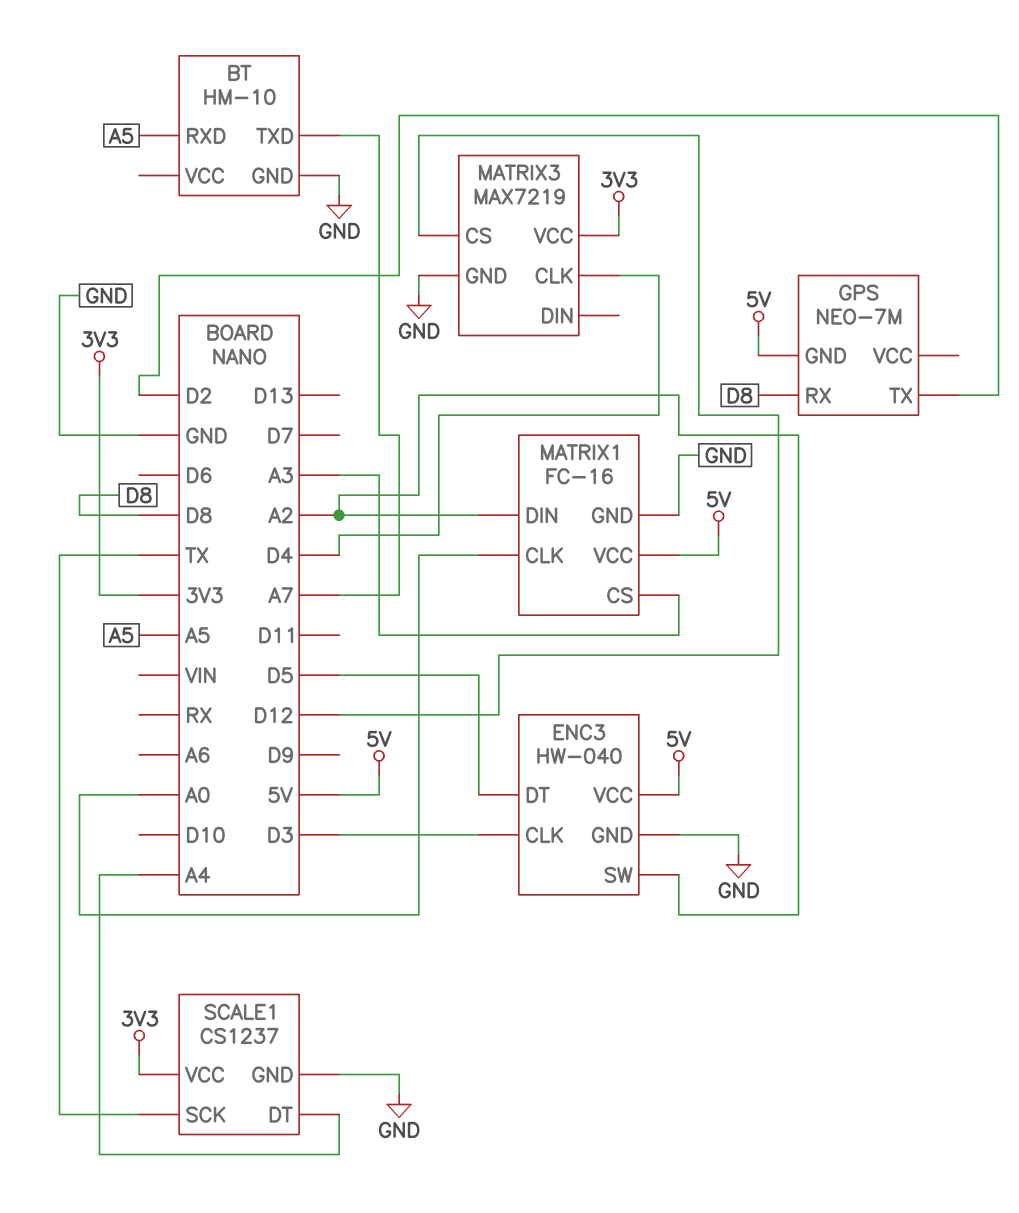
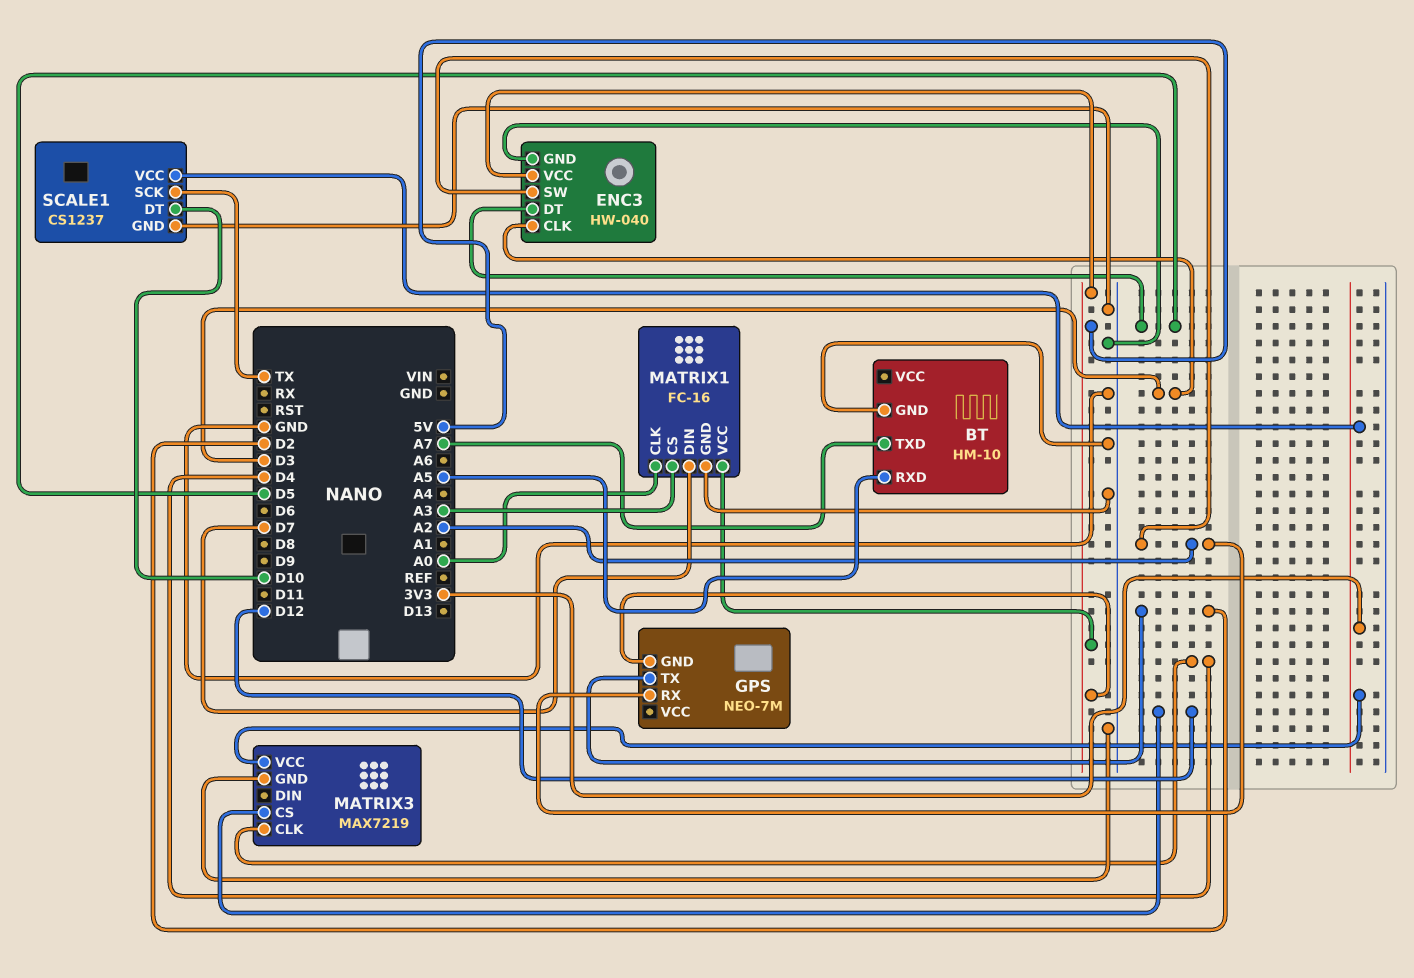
GPS pin RX: D8 -> A2
MATRIX1 pin DIN: A2 -> D7
SCALE1 pin DT: A4 -> D10

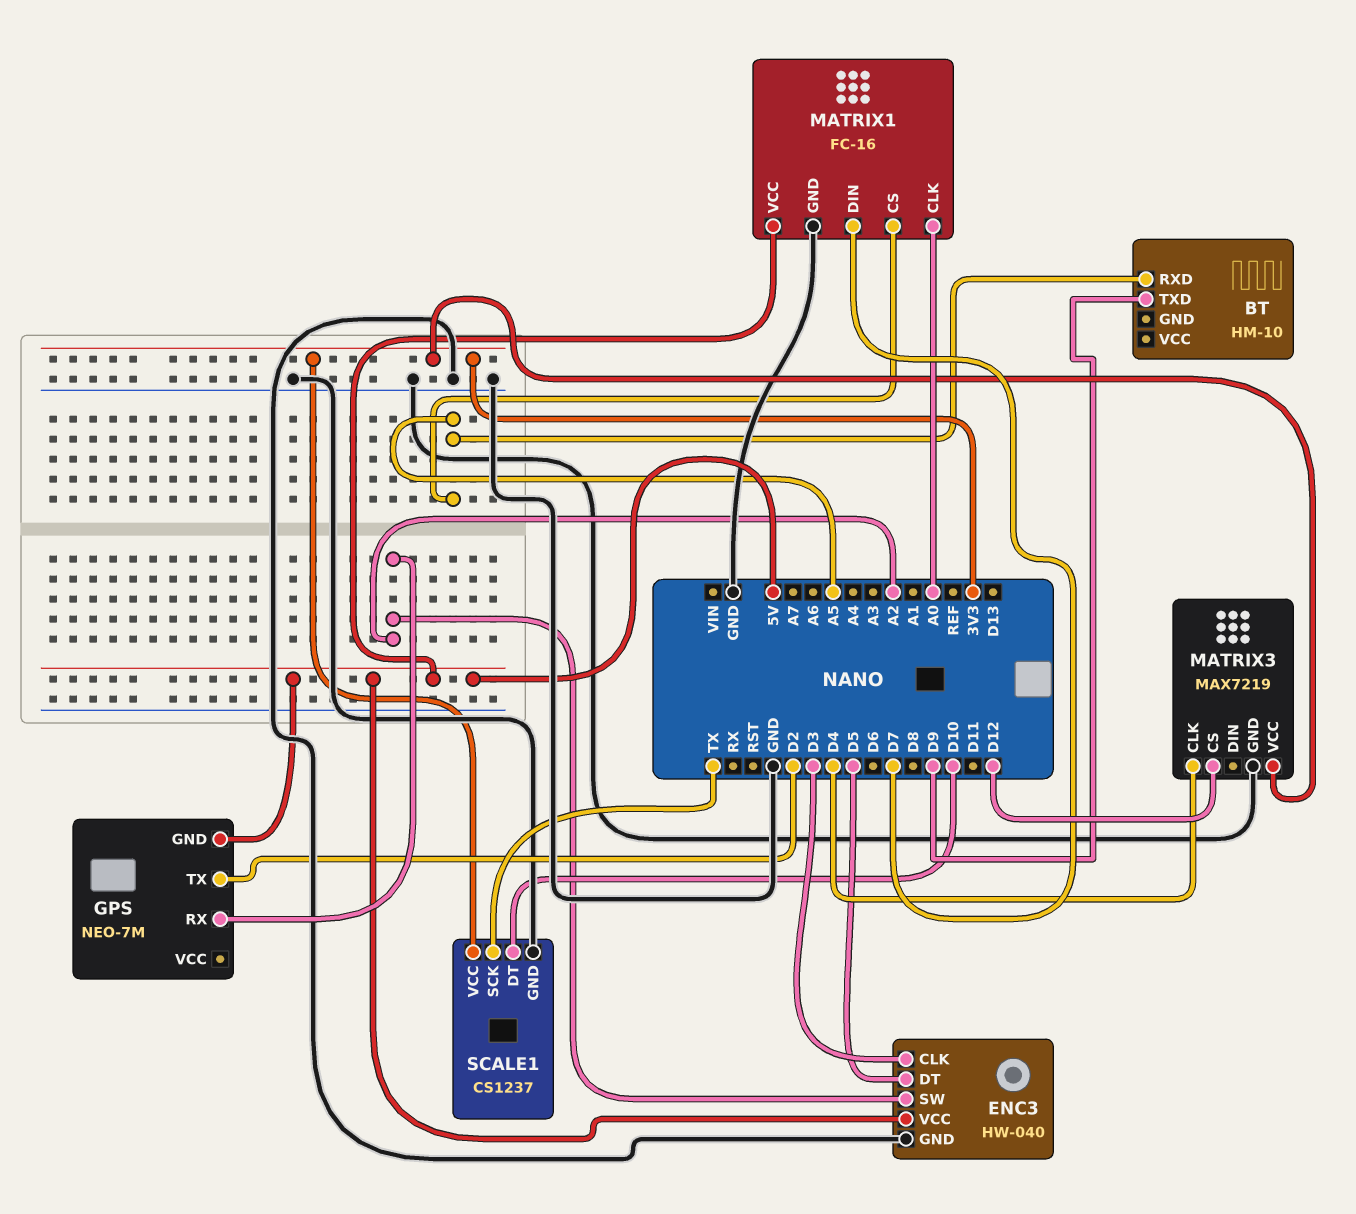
BT pin GND: GND -> none
BT pin TXD: A7 -> D9
MATRIX1 pin CS: A3 -> A5

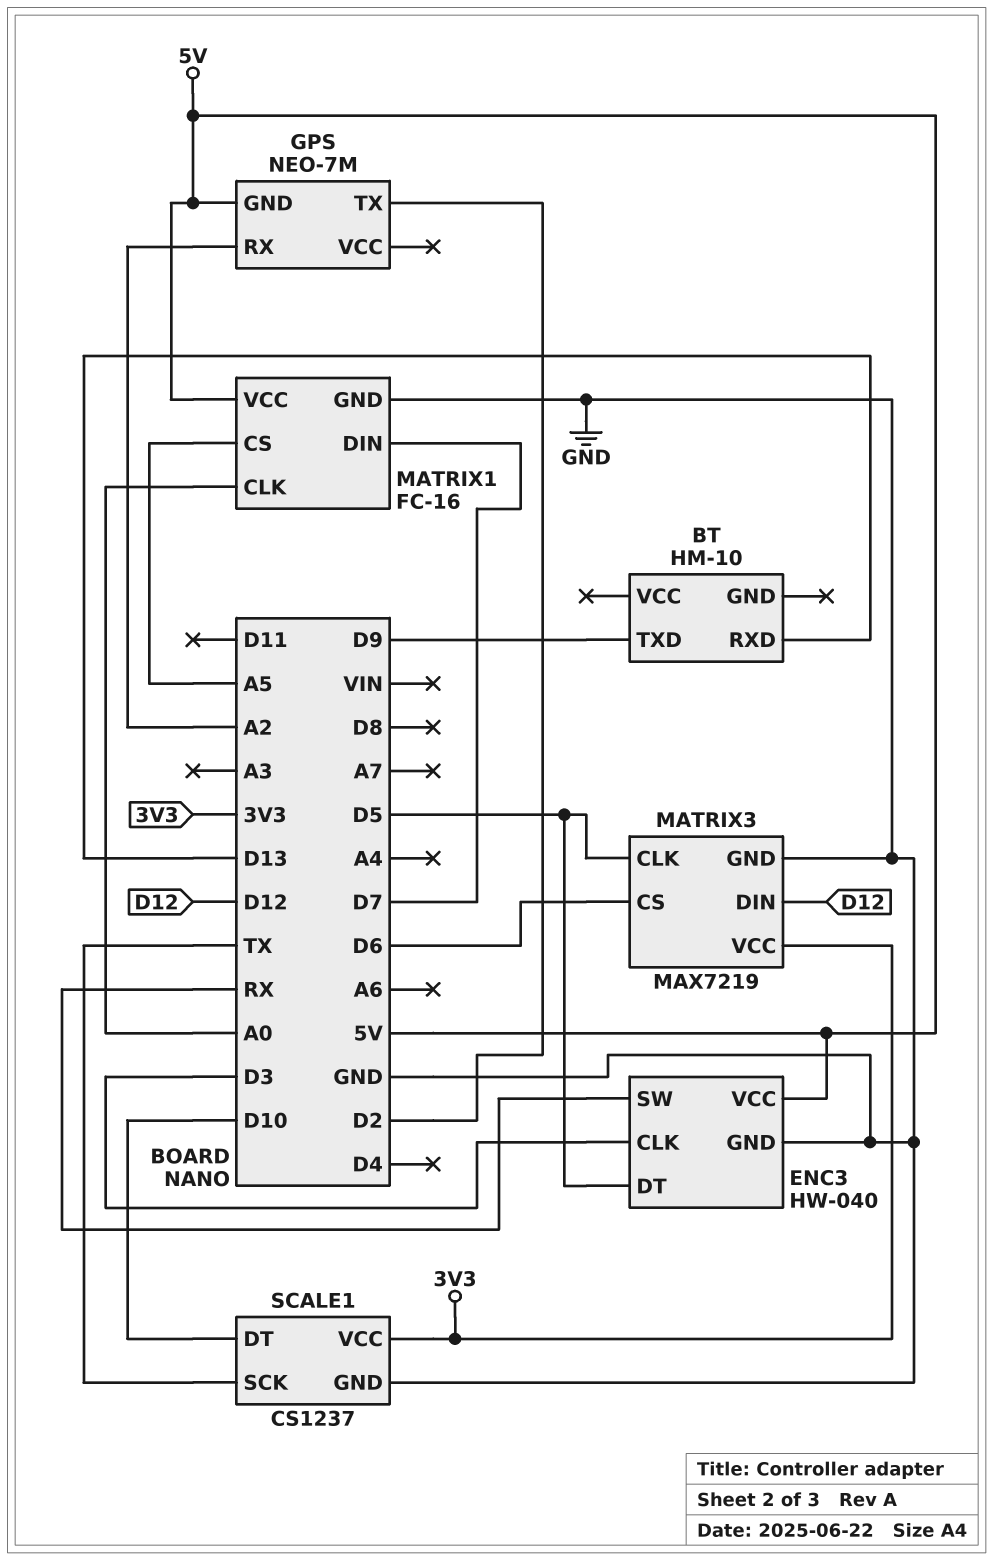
BT pin RXD: A5 -> D13
ENC3 pin SW: A2 -> RX
MATRIX3 pin CLK: D4 -> D5
MATRIX3 pin CS: D12 -> D6
MATRIX3 pin DIN: none -> D12

